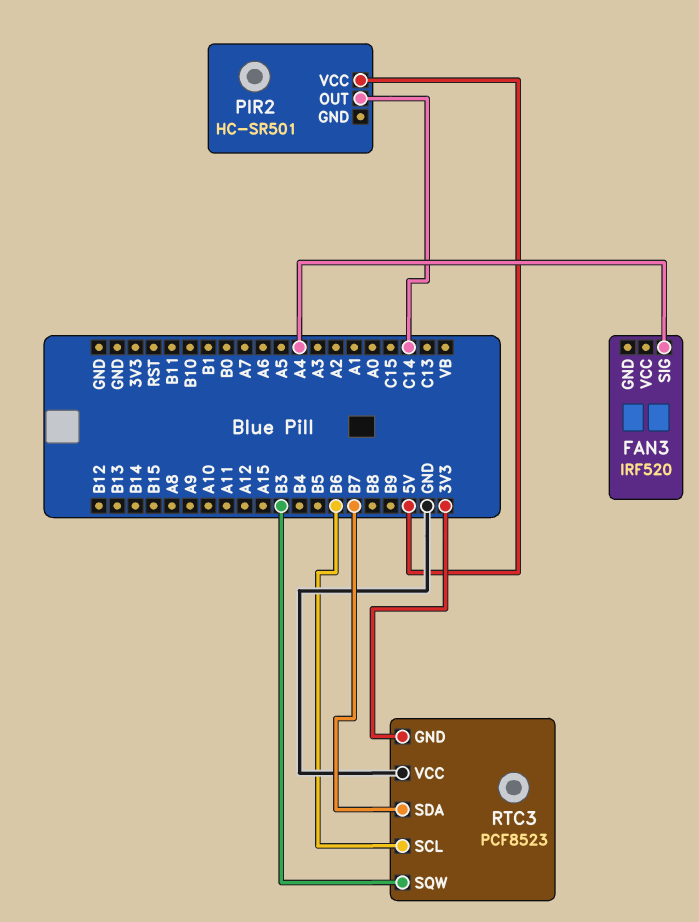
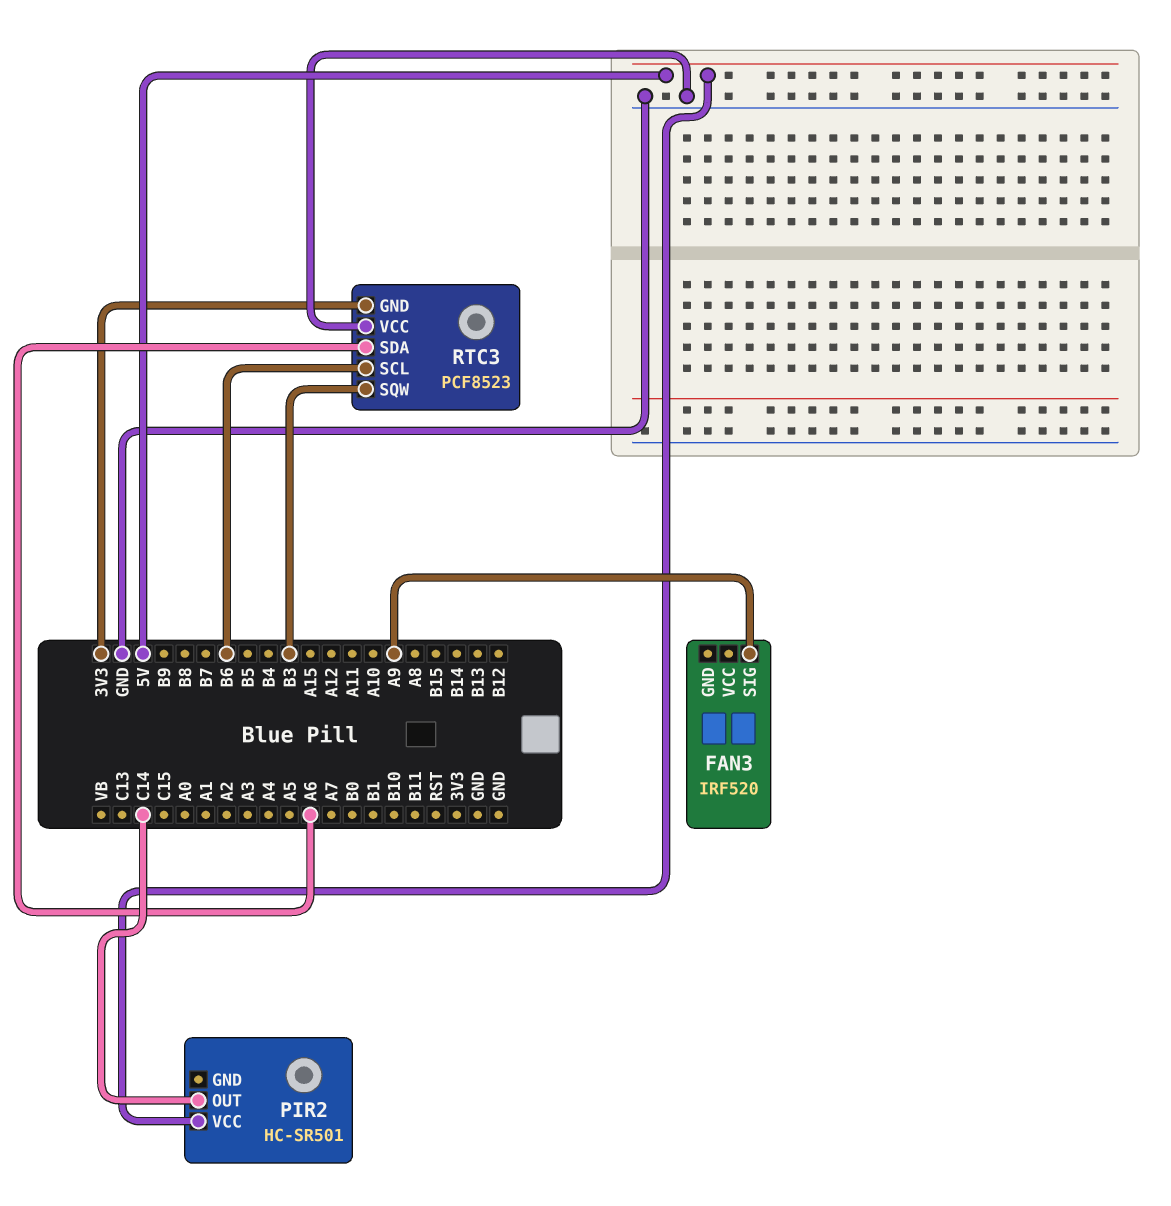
FAN3 pin SIG: A4 -> A9
RTC3 pin SDA: B7 -> A6

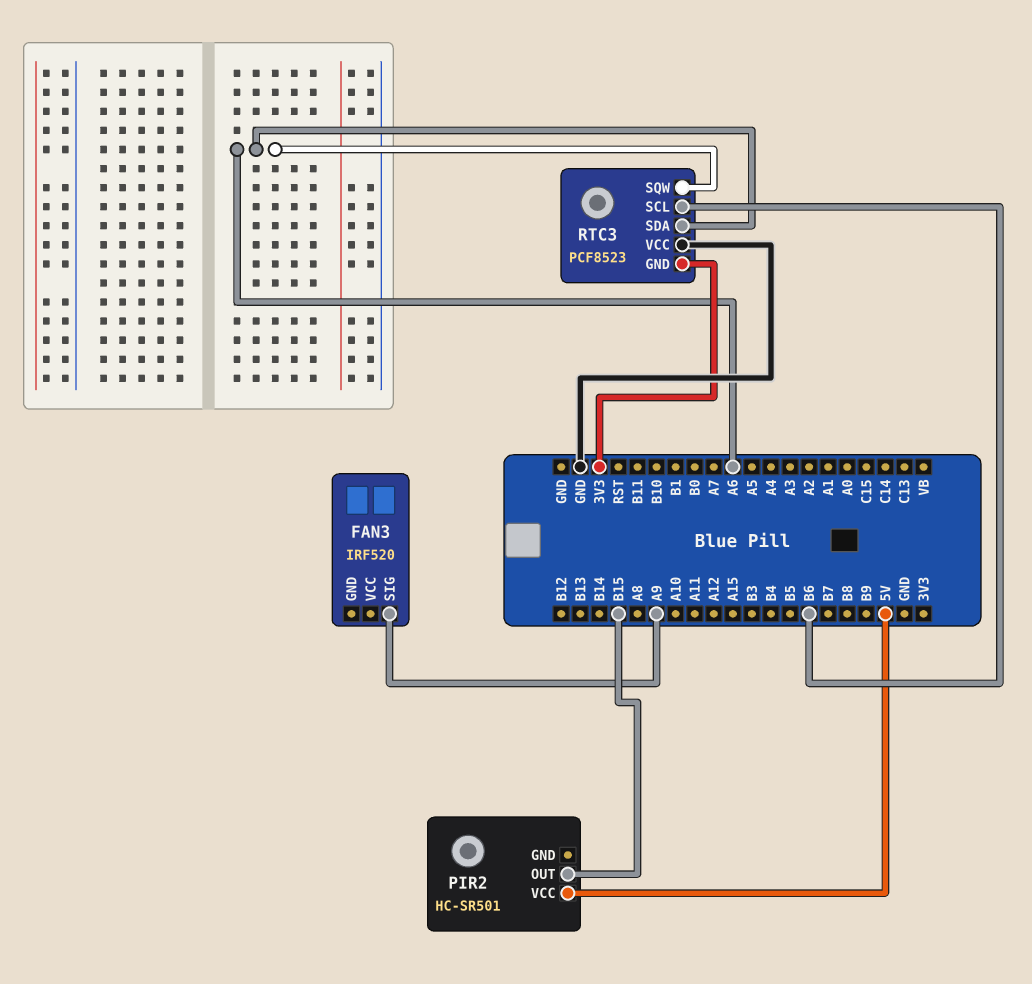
PIR2 pin OUT: C14 -> B15
RTC3 pin SQW: B3 -> A6

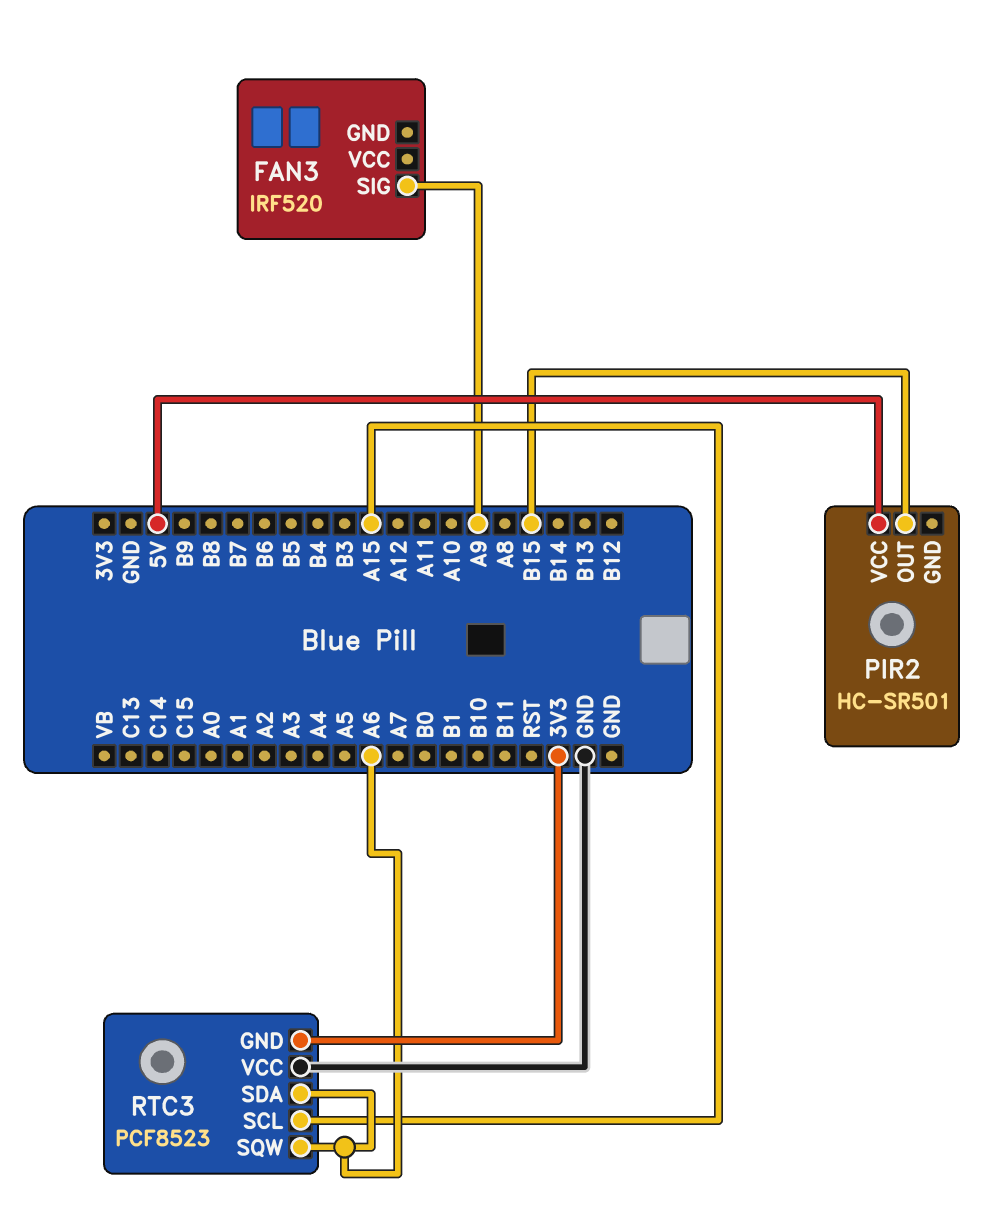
RTC3 pin SCL: B6 -> A15

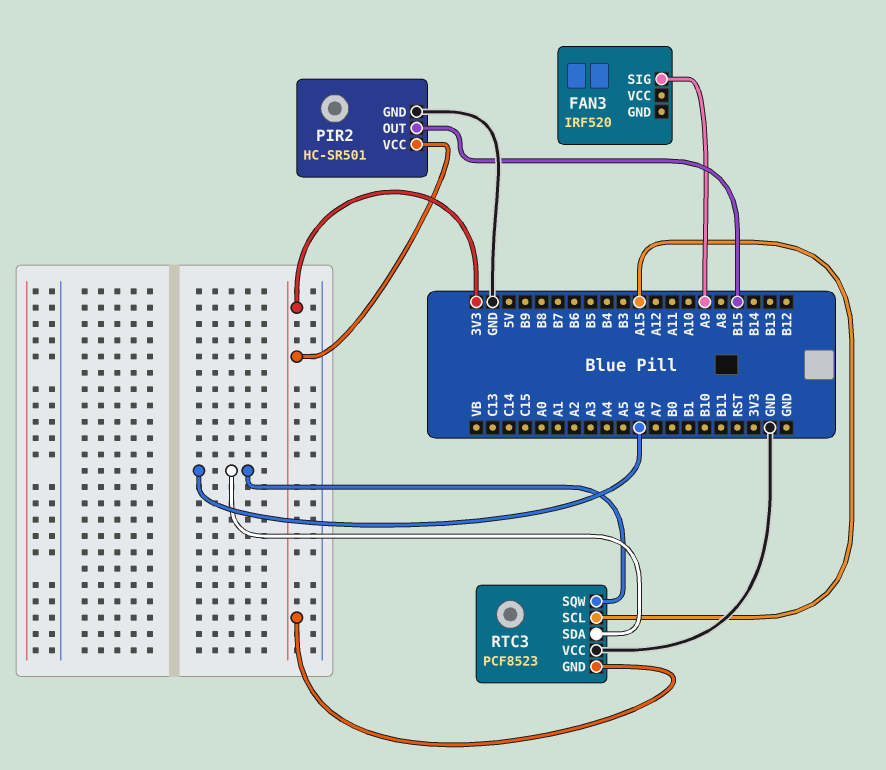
PIR2 pin GND: none -> GND
PIR2 pin VCC: 5V -> 3V3

